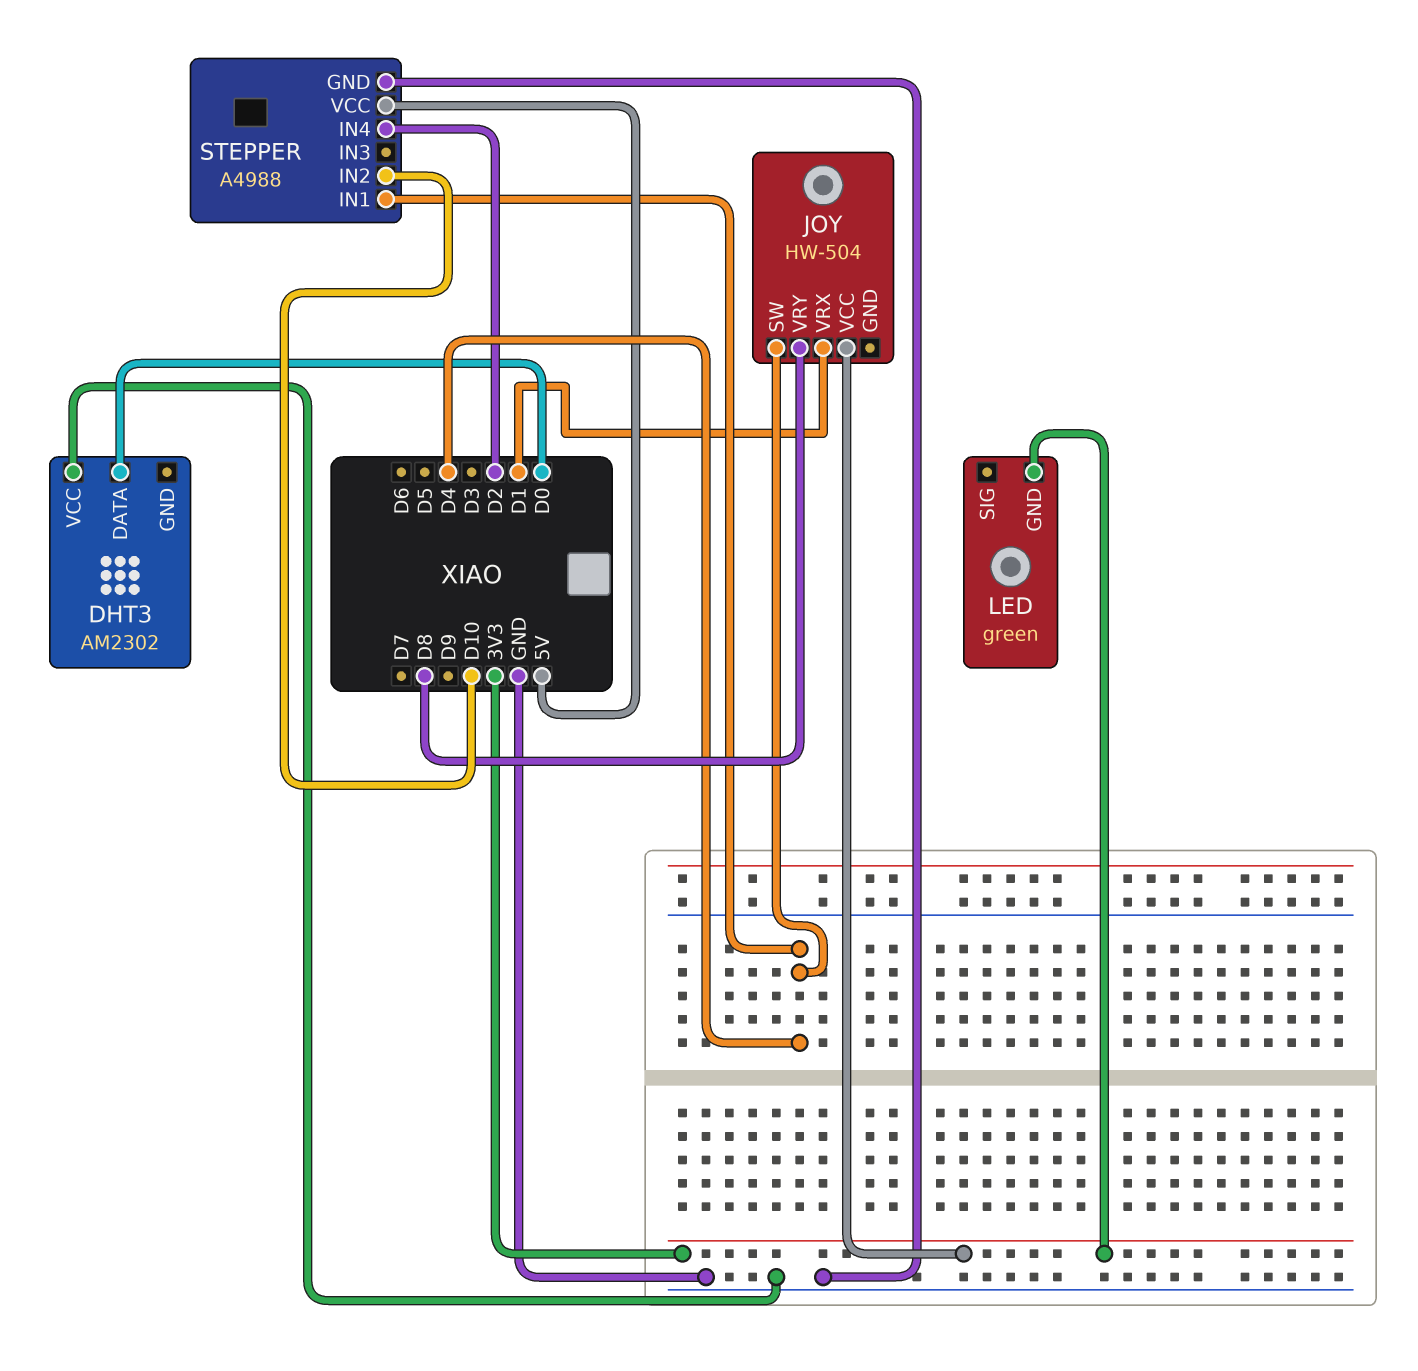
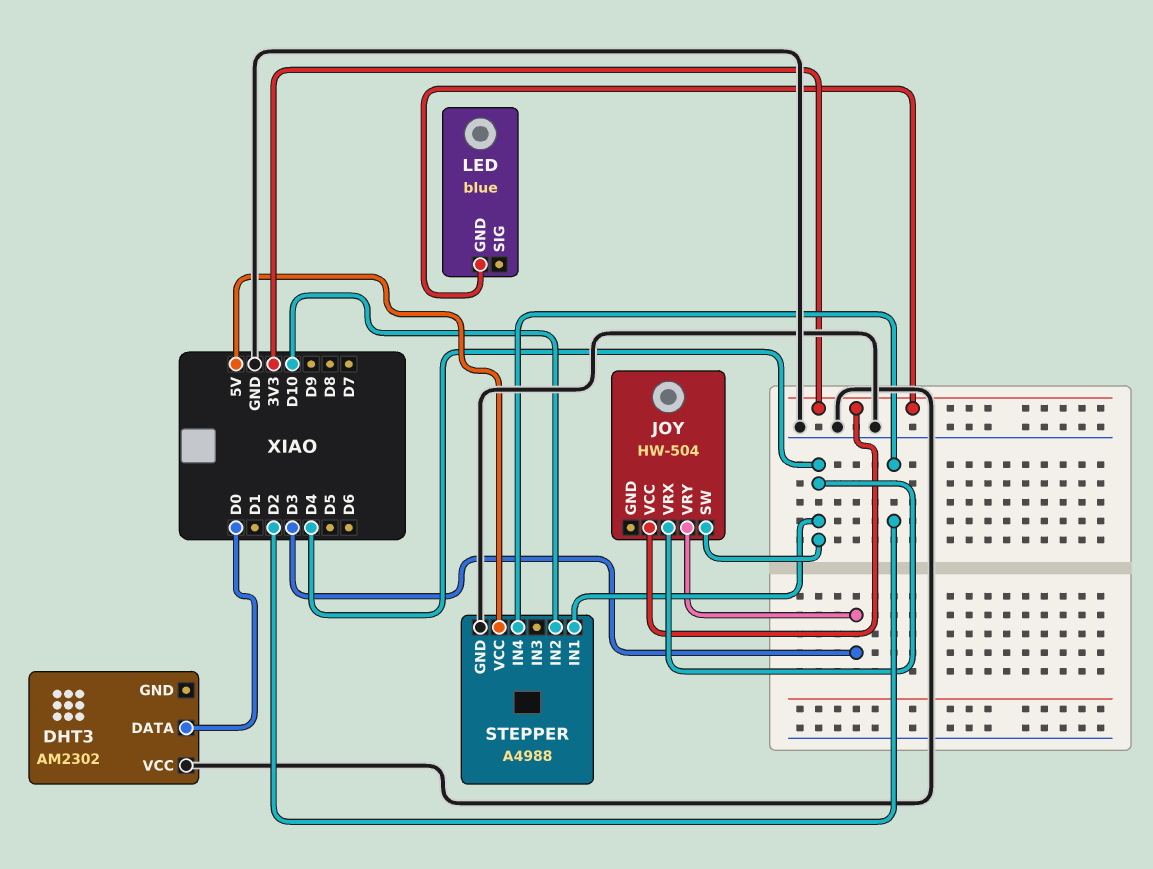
JOY pin VRX: D1 -> D4
JOY pin VRY: D8 -> D3
LED: green -> blue

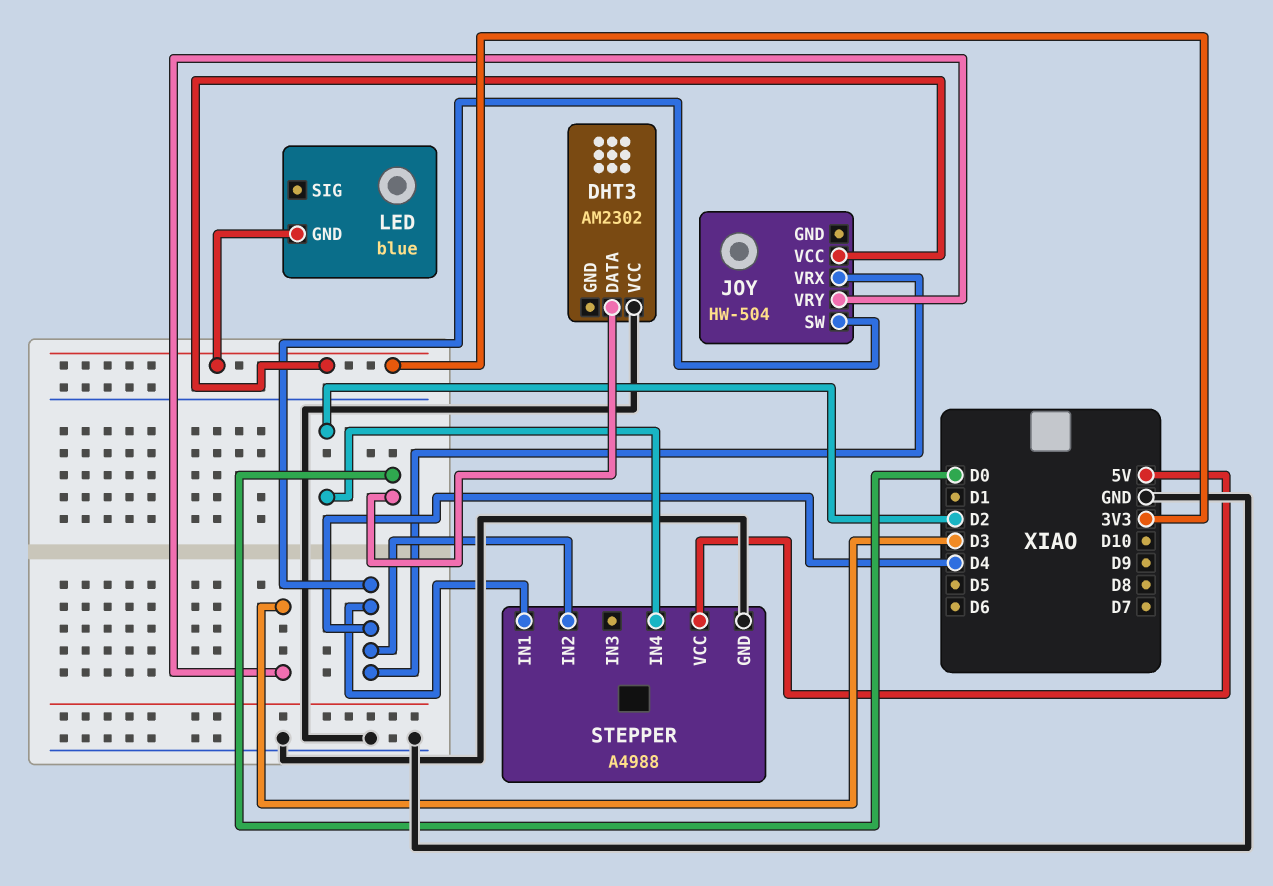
STEPPER pin IN2: D10 -> D4

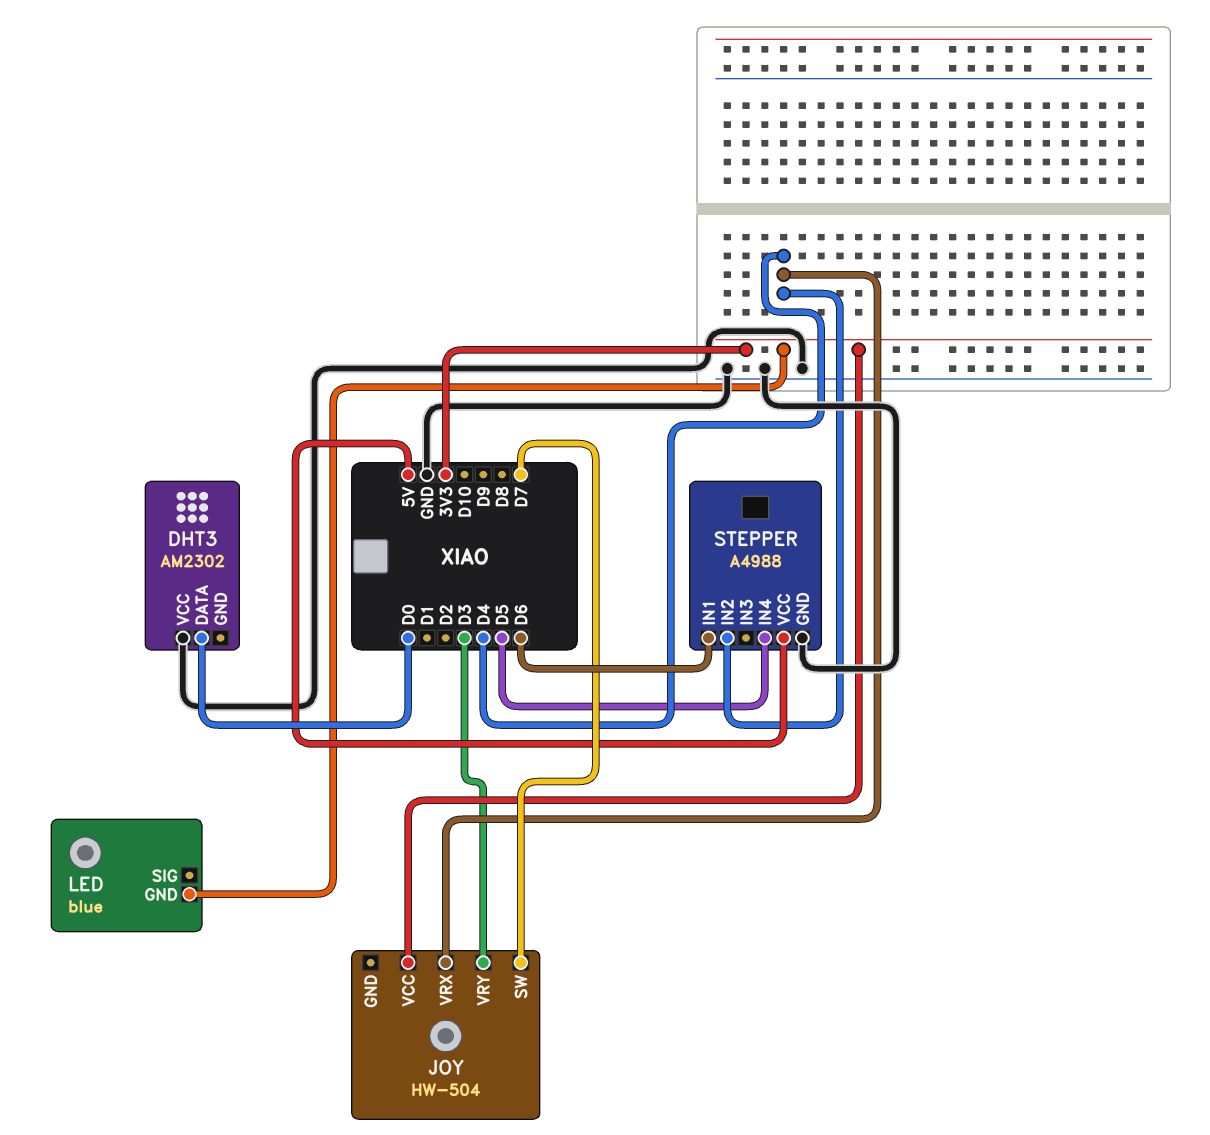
JOY pin SW: D4 -> D7
STEPPER pin IN1: D4 -> D6
STEPPER pin IN4: D2 -> D5

